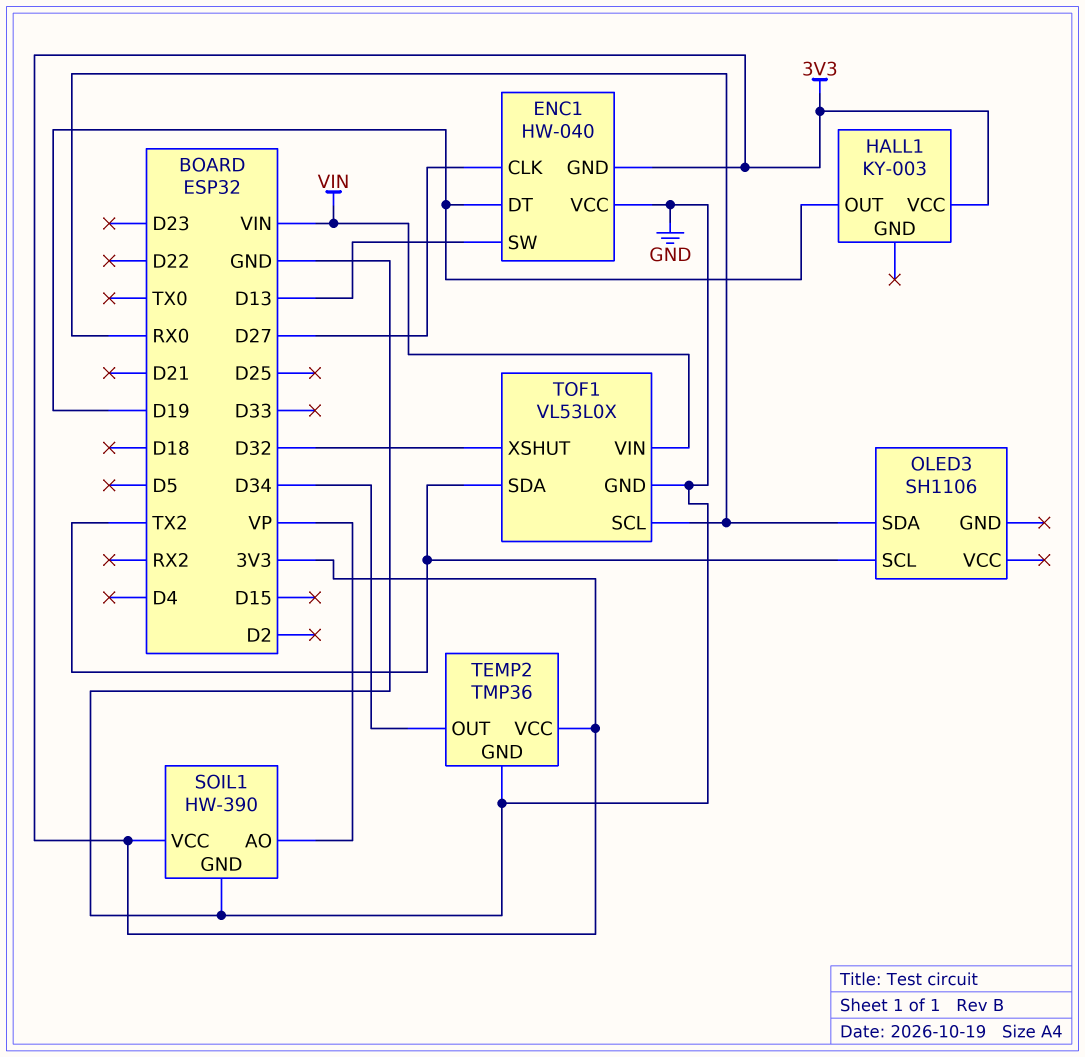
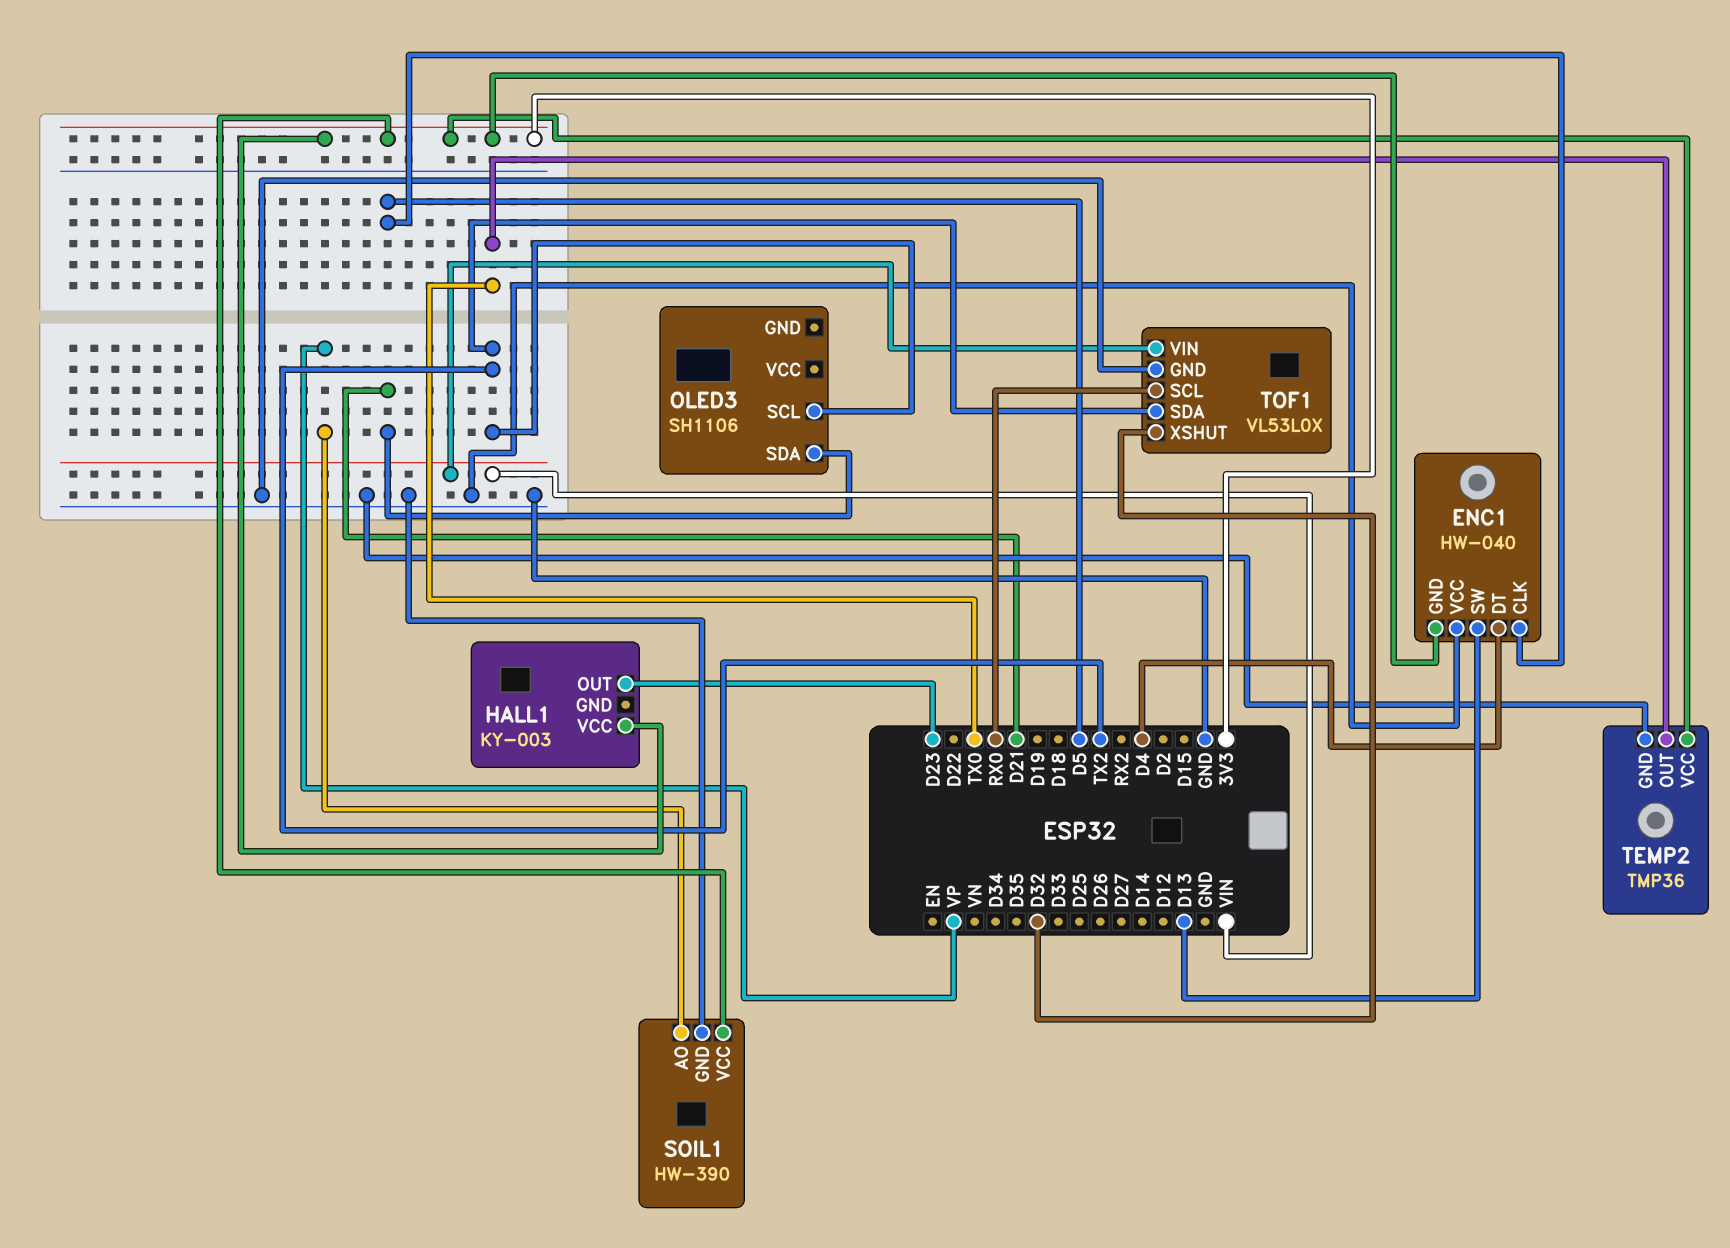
ENC1 pin CLK: D27 -> D5
ENC1 pin DT: D19 -> D4
HALL1 pin OUT: D19 -> D23
OLED3 pin SDA: RX0 -> D21
TEMP2 pin OUT: D34 -> TX0

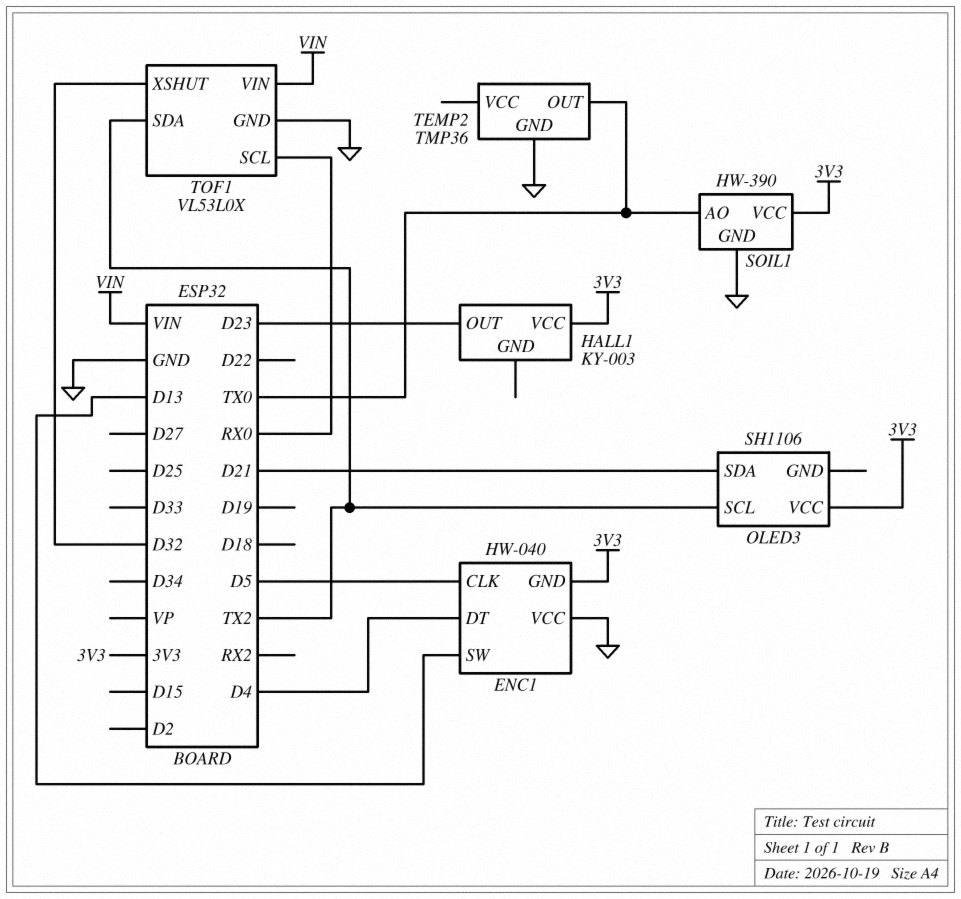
OLED3 pin VCC: none -> 3V3
SOIL1 pin AO: VP -> TX0
TEMP2 pin VCC: 3V3 -> none

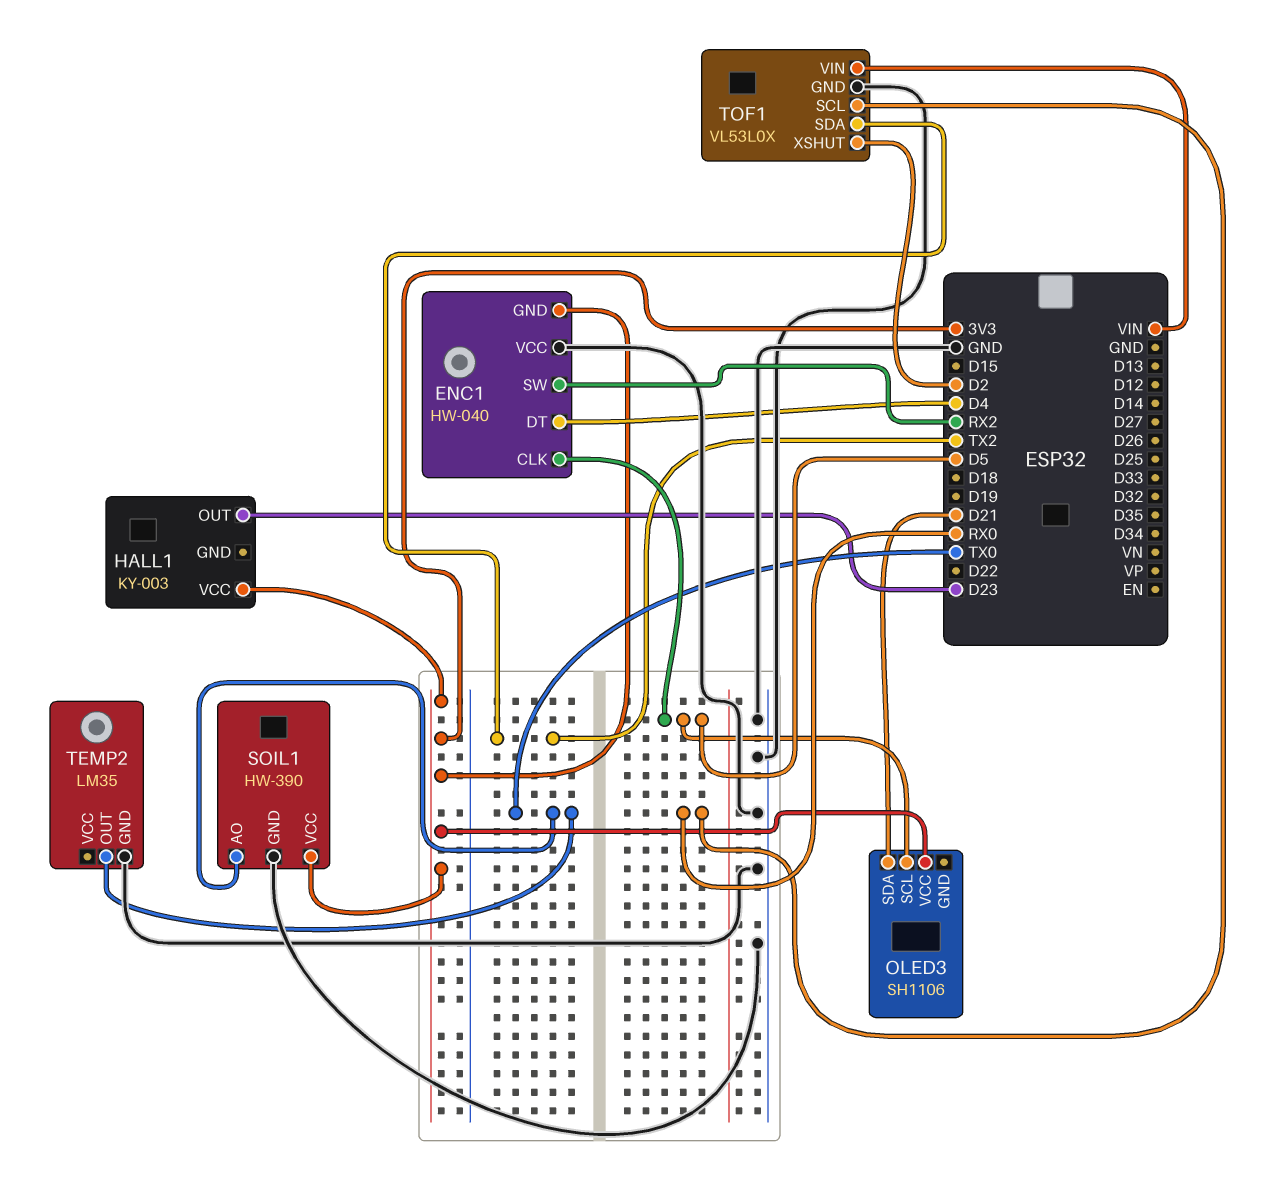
ENC1 pin SW: D13 -> RX2
OLED3 pin SCL: TX2 -> D5
TEMP2: TMP36 -> LM35
TOF1 pin XSHUT: D32 -> D2

